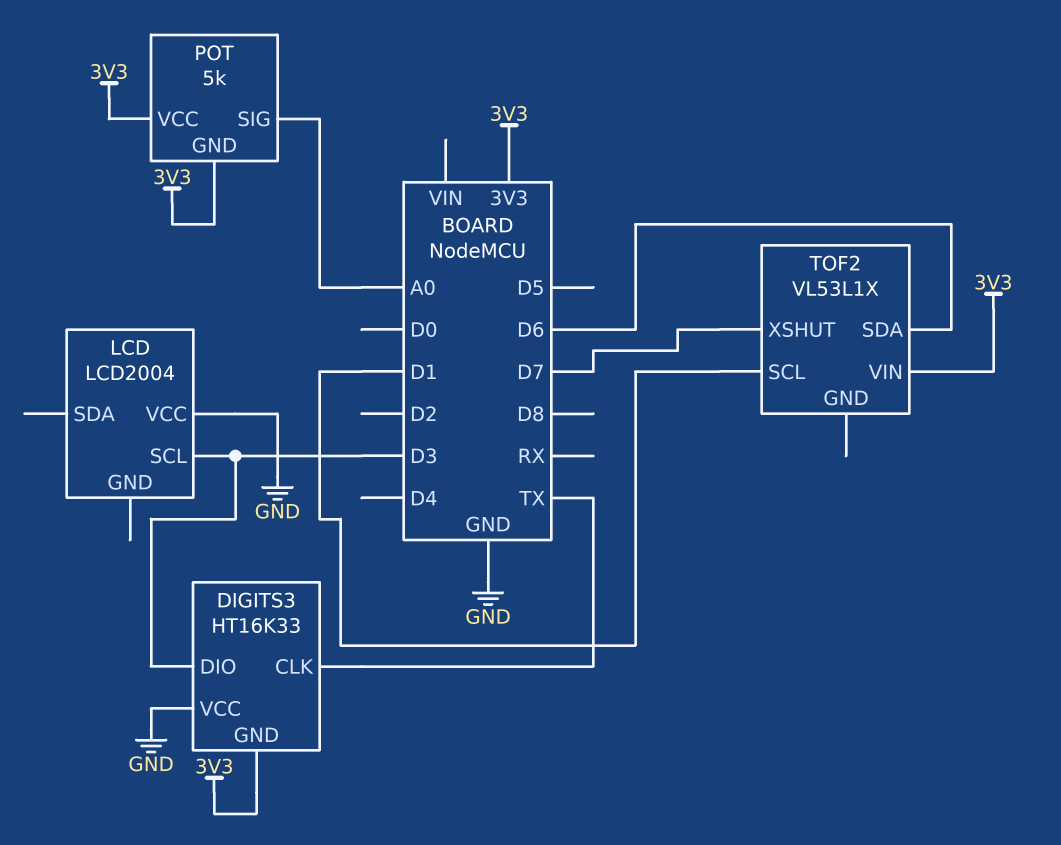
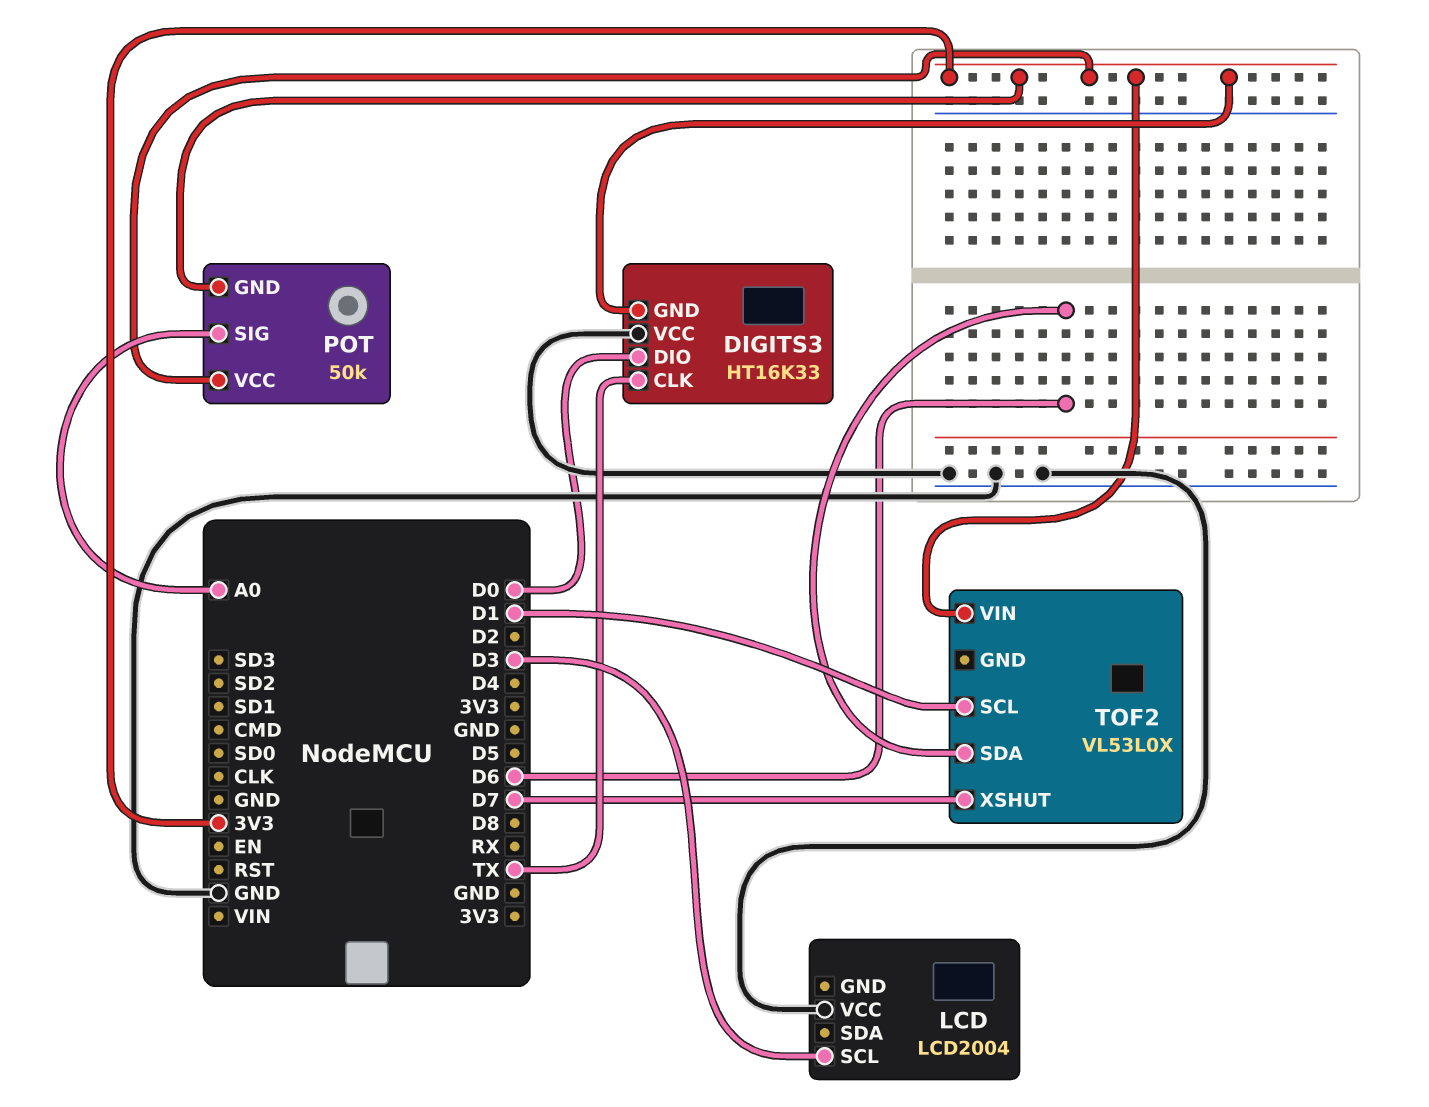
DIGITS3 pin DIO: D3 -> D0
POT: 5k -> 50k
TOF2: VL53L1X -> VL53L0X

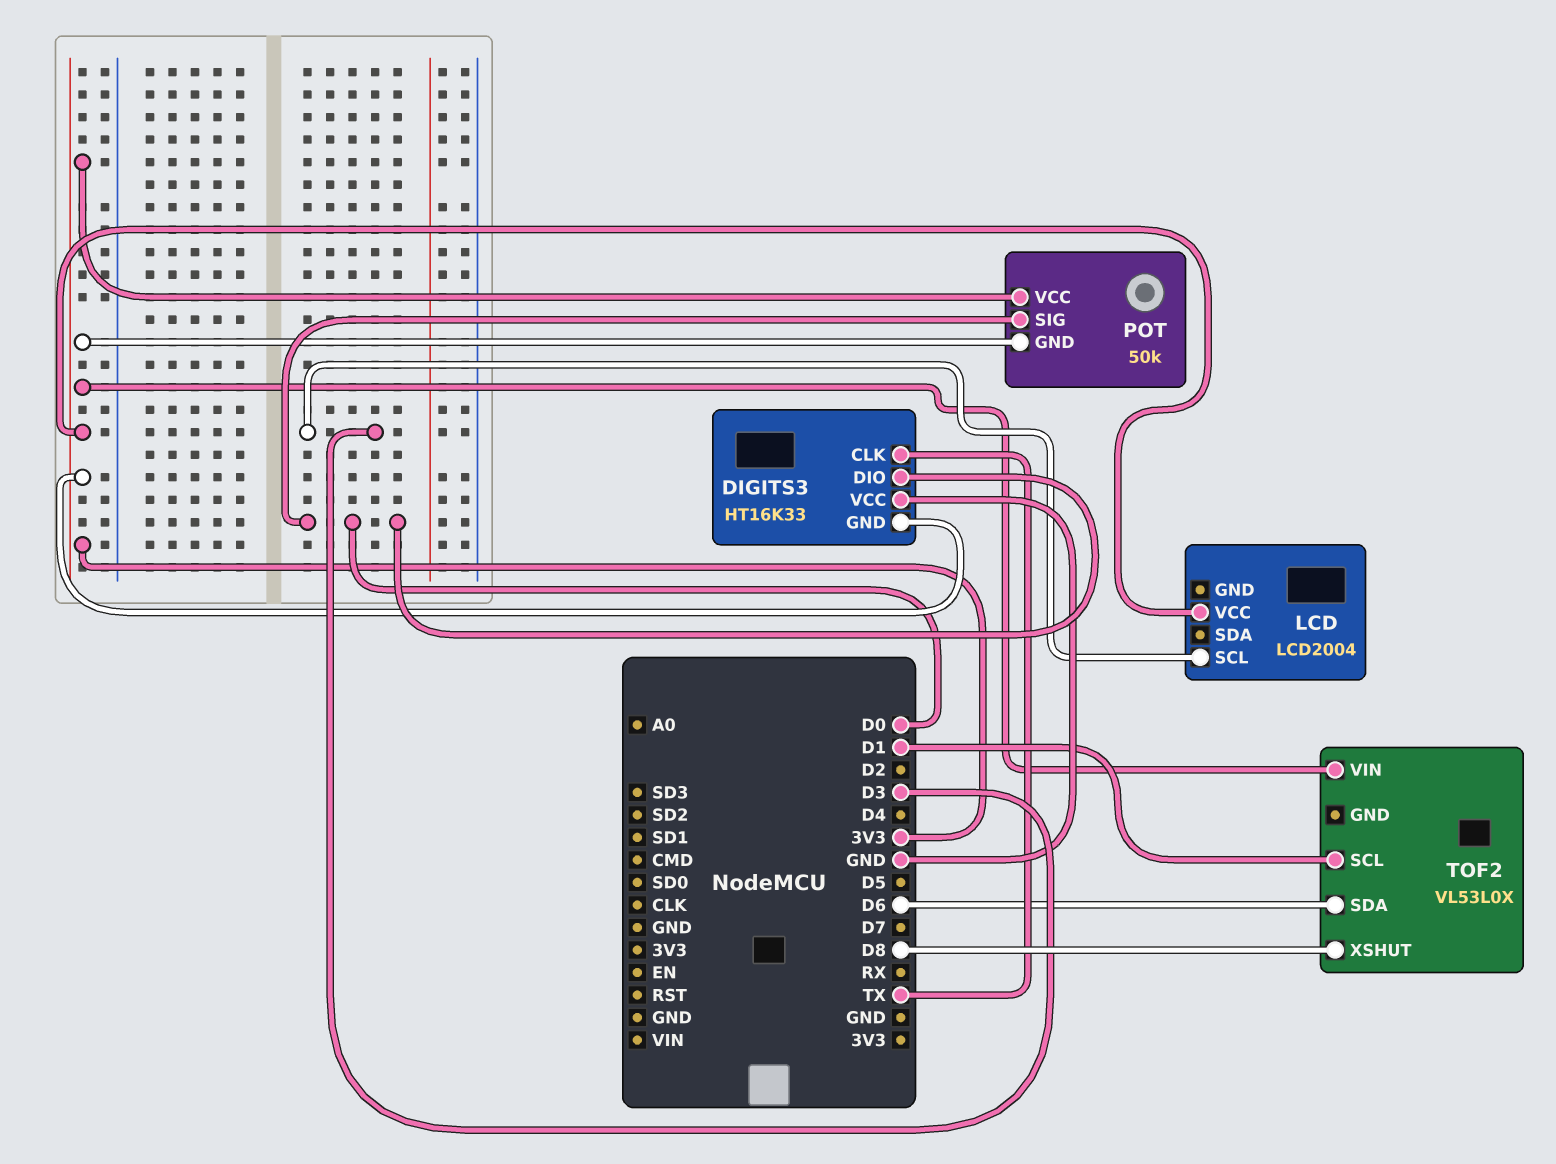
LCD pin VCC: GND -> 3V3
POT pin SIG: A0 -> D0
TOF2 pin XSHUT: D7 -> D8

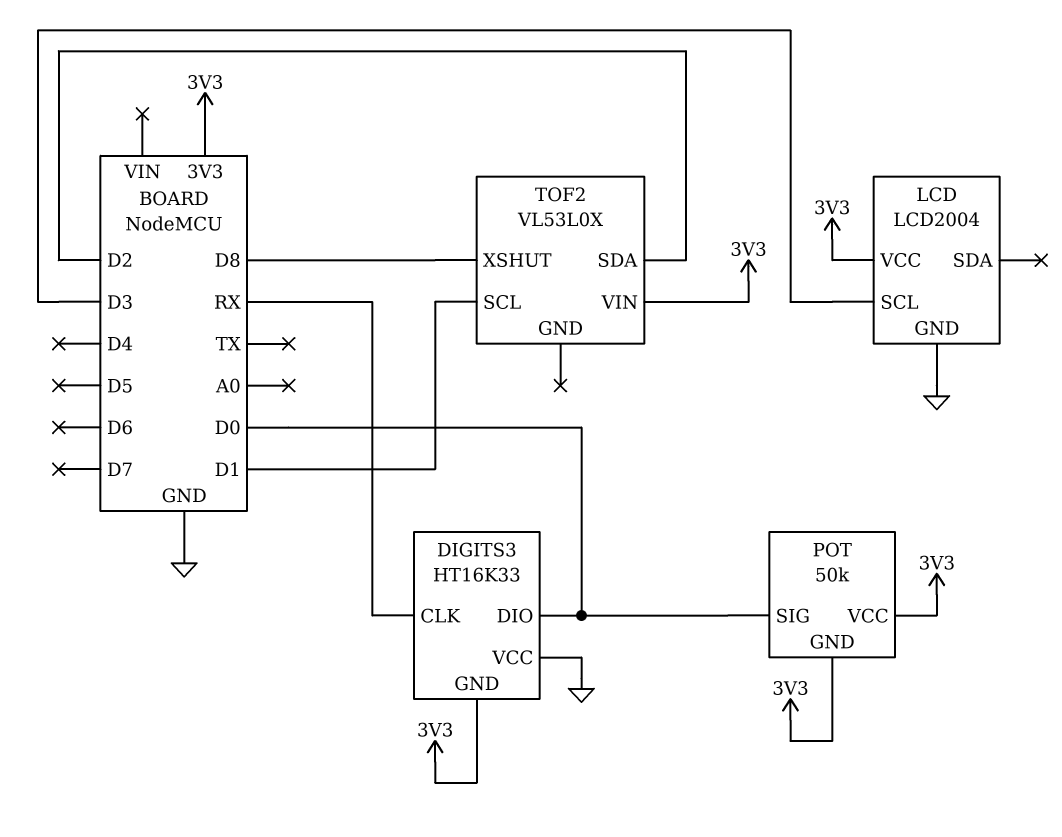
DIGITS3 pin CLK: TX -> RX
LCD pin GND: none -> GND
TOF2 pin SDA: D6 -> D2

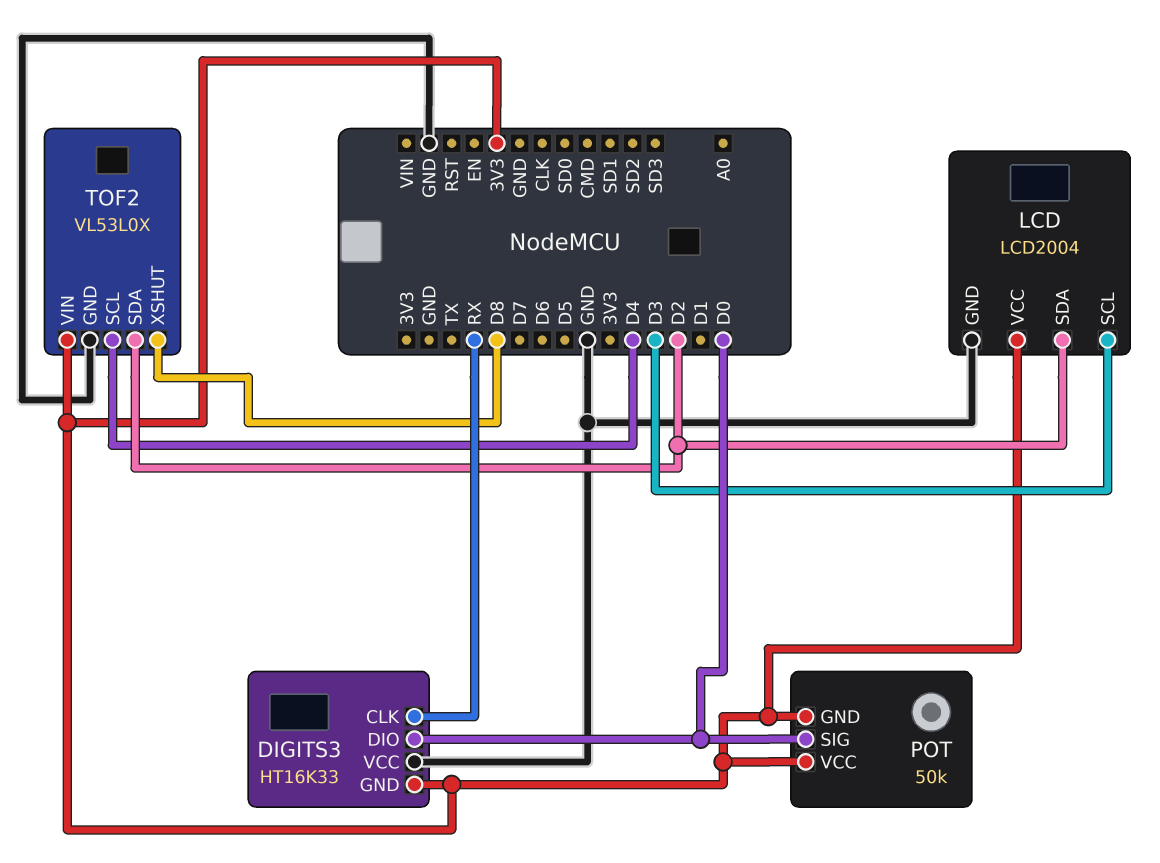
LCD pin SDA: none -> D2
TOF2 pin GND: none -> GND
TOF2 pin SCL: D1 -> D4

